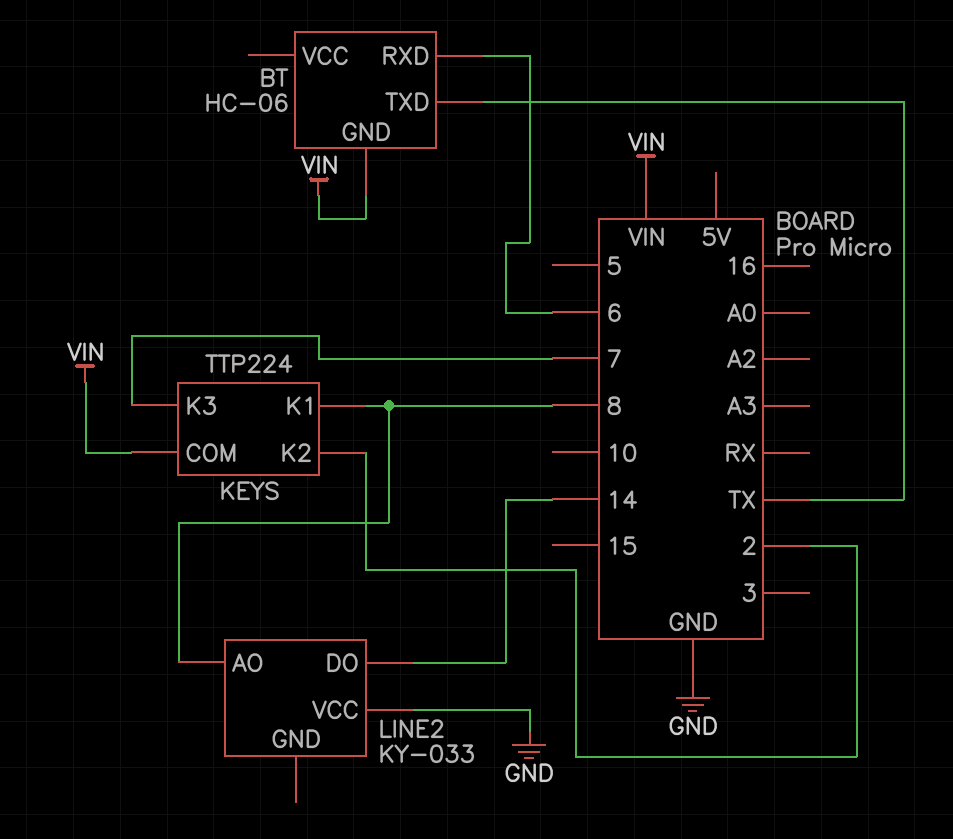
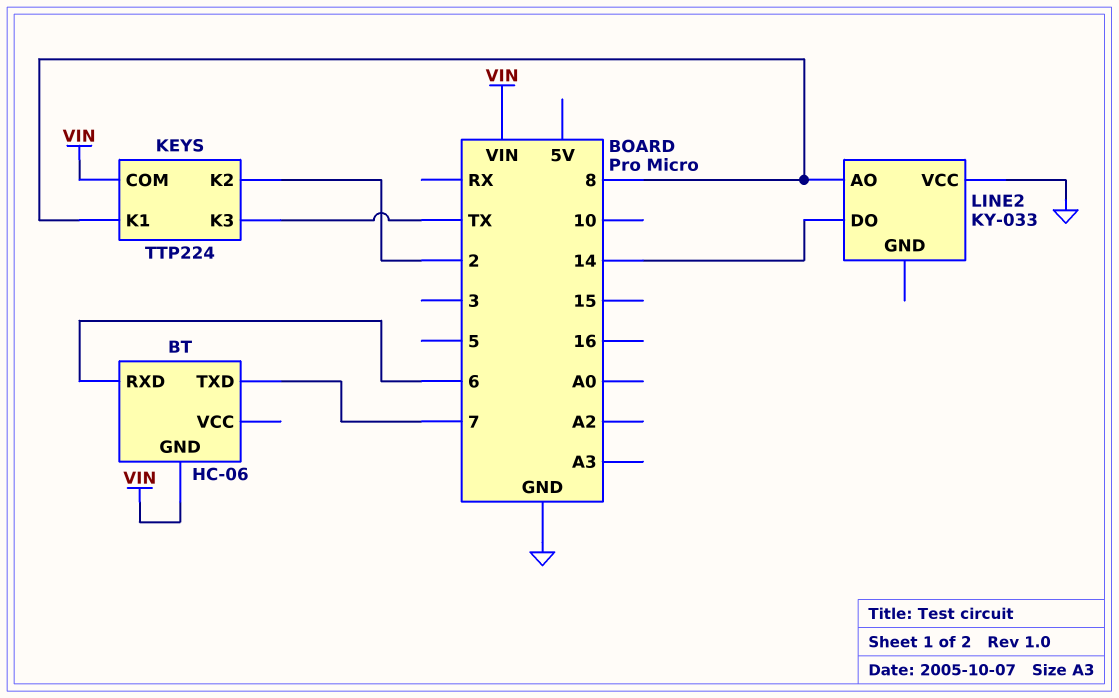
BT pin TXD: TX -> 7
KEYS pin K3: 7 -> TX

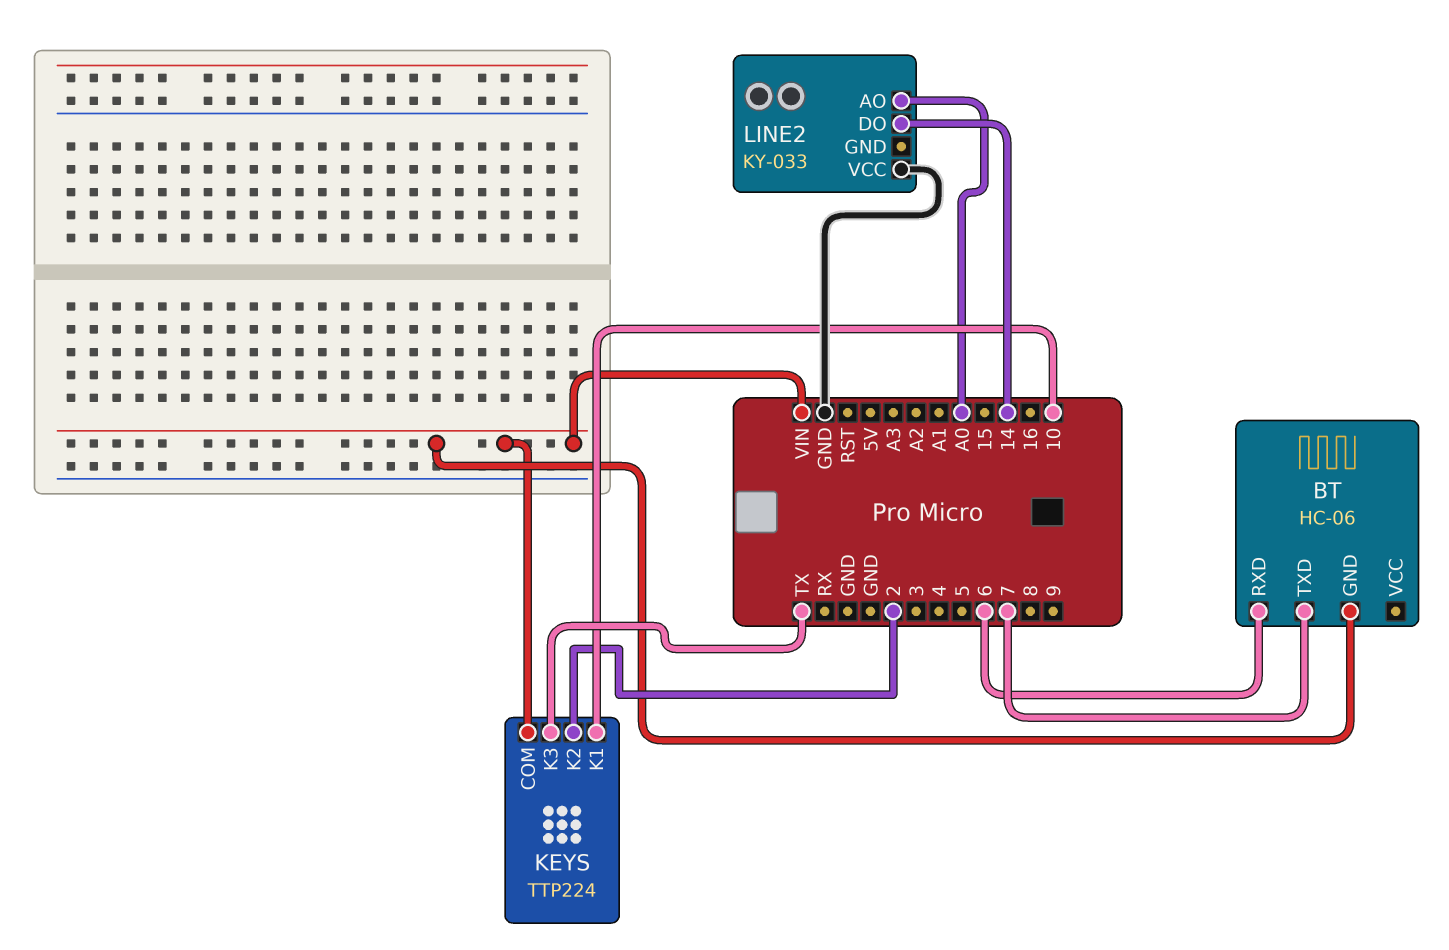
KEYS pin K1: 8 -> 10
LINE2 pin AO: 8 -> A0

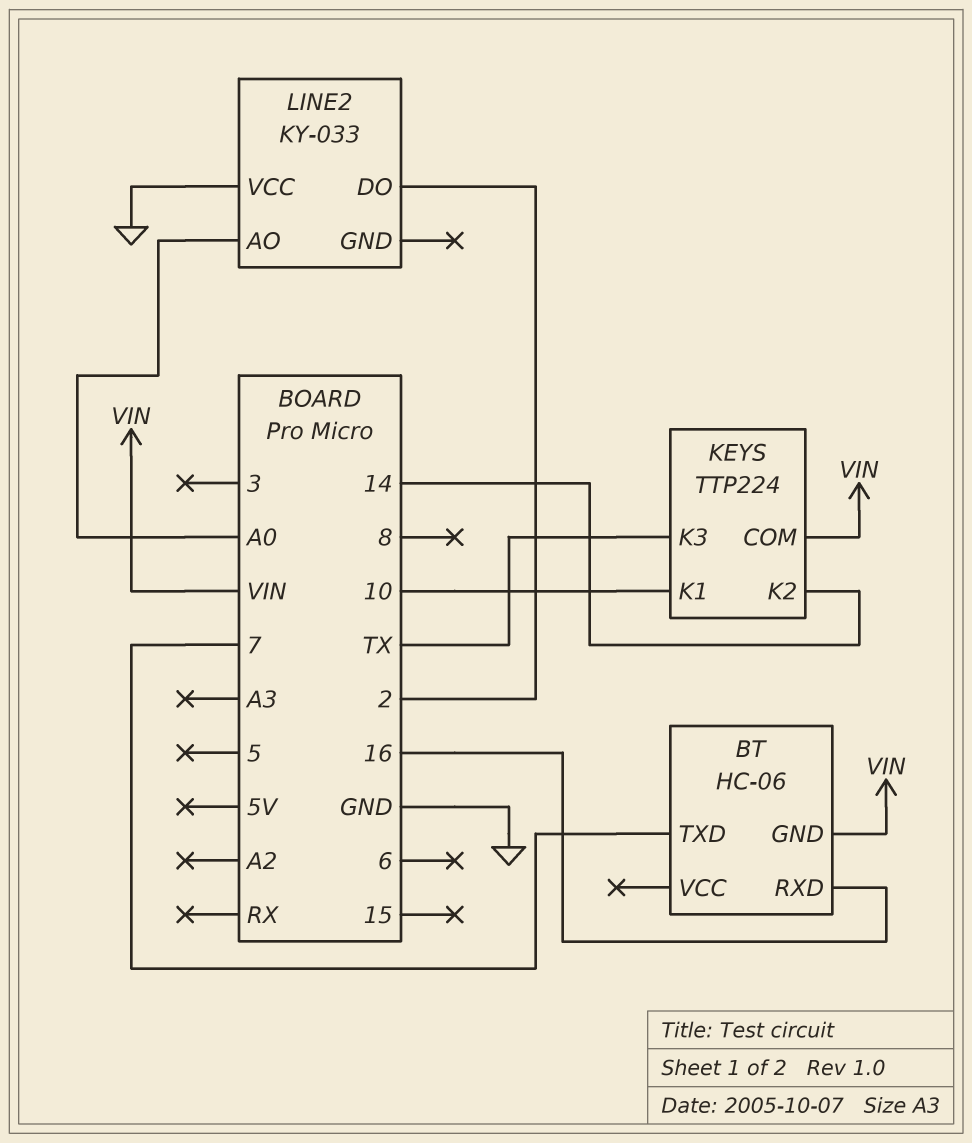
BT pin RXD: 6 -> 16
KEYS pin K2: 2 -> 14
LINE2 pin DO: 14 -> 2

